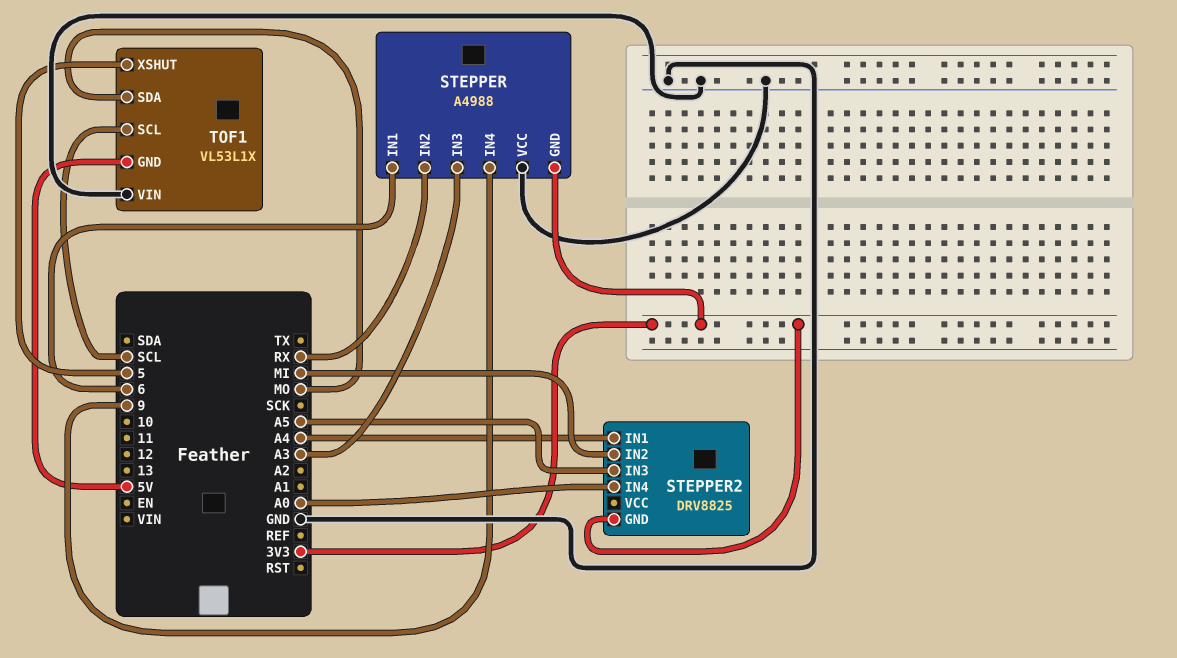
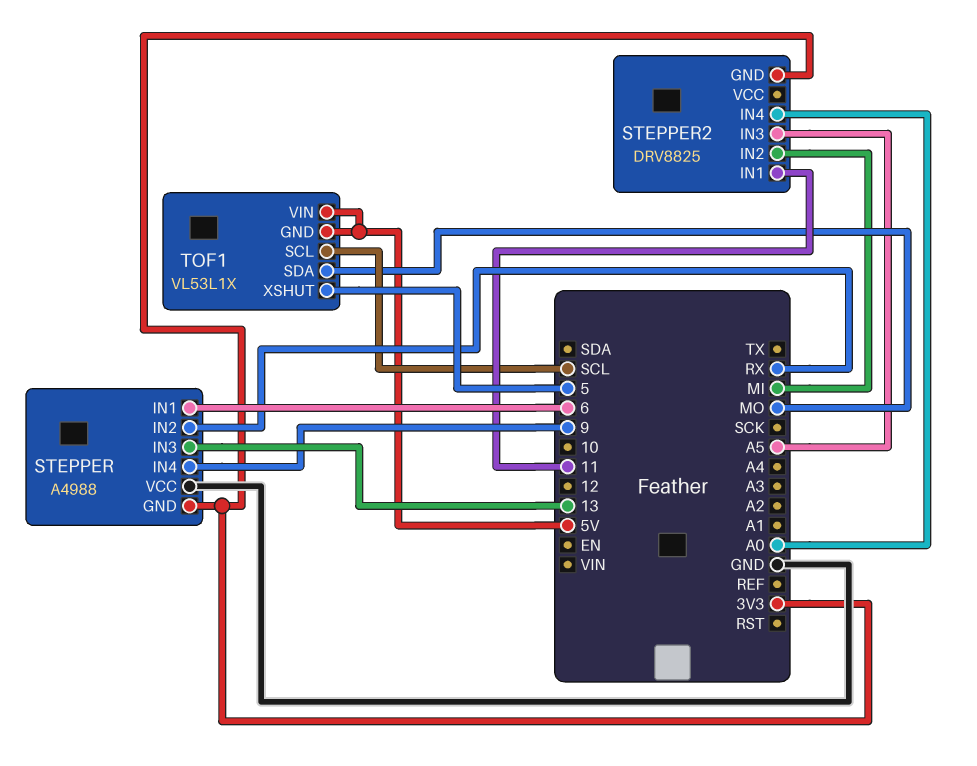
STEPPER pin IN3: A3 -> 13
STEPPER2 pin IN1: A4 -> 11
TOF1 pin VIN: GND -> 5V

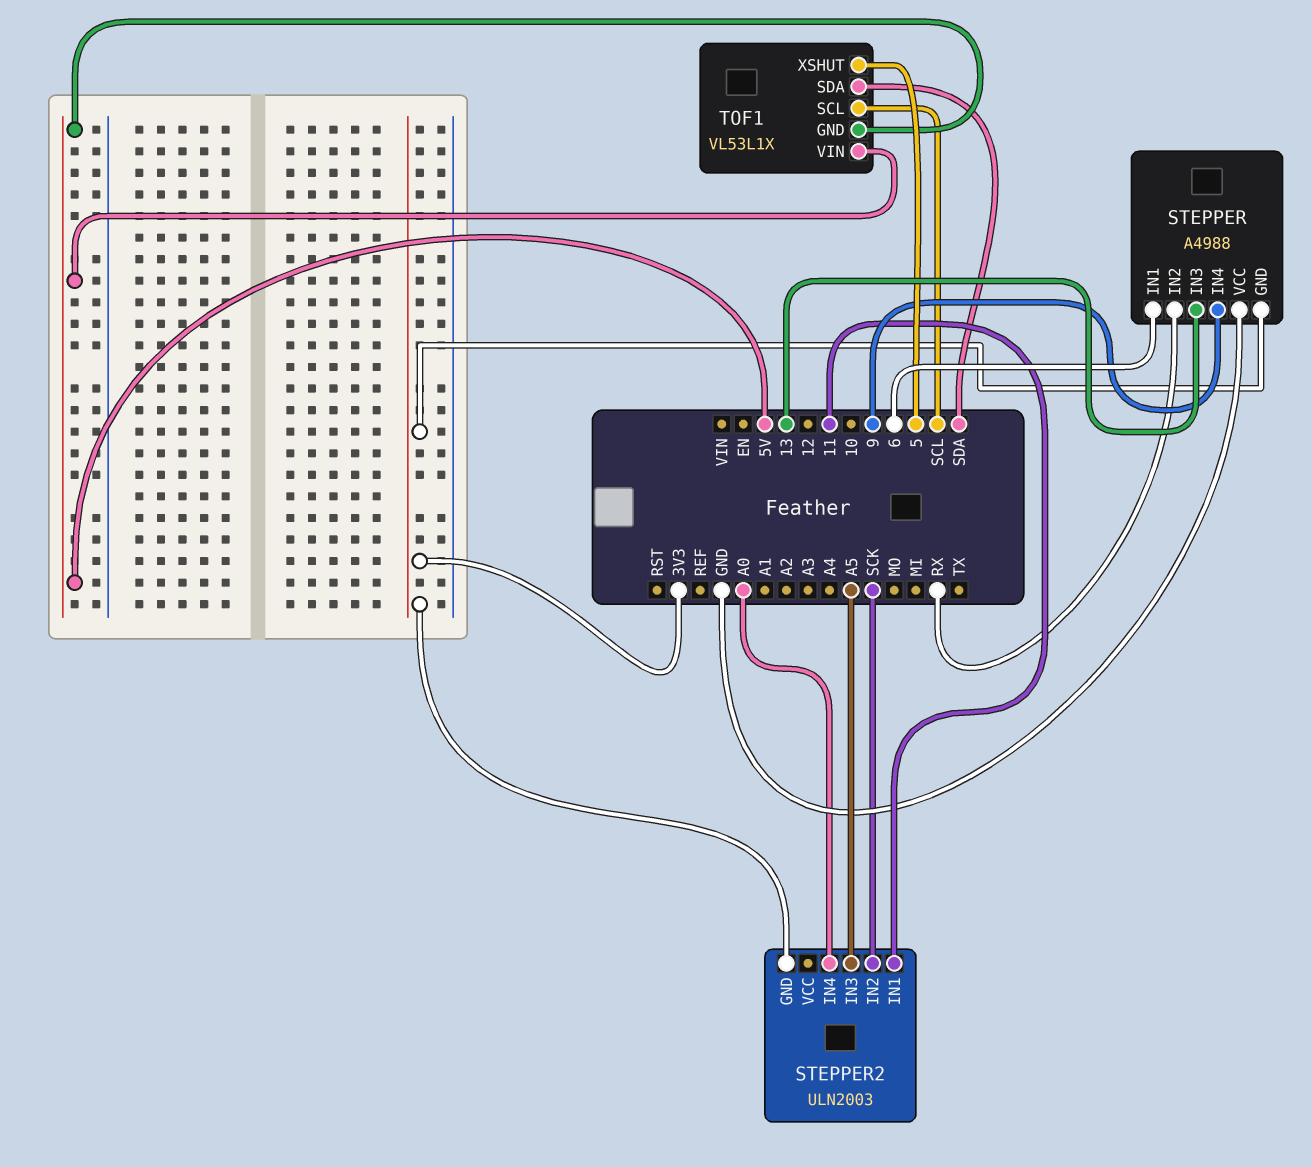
STEPPER2: DRV8825 -> ULN2003
STEPPER2 pin IN2: MI -> SCK
TOF1 pin SDA: MO -> SDA

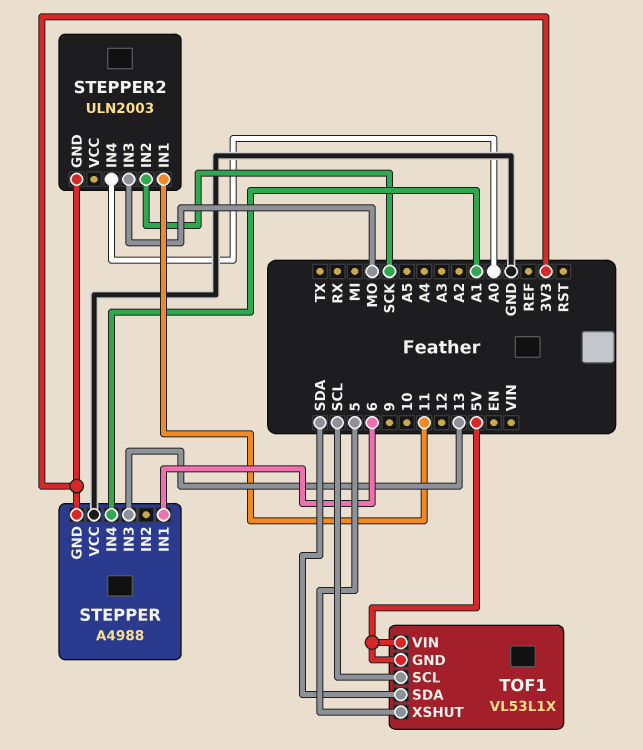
STEPPER pin IN2: RX -> none
STEPPER pin IN4: 9 -> A1
STEPPER2 pin IN3: A5 -> MO

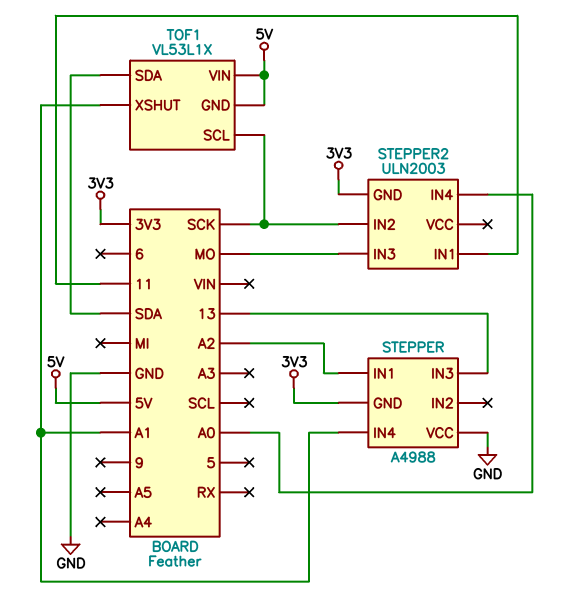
STEPPER pin IN1: 6 -> A2
TOF1 pin SCL: SCL -> SCK
TOF1 pin XSHUT: 5 -> A1

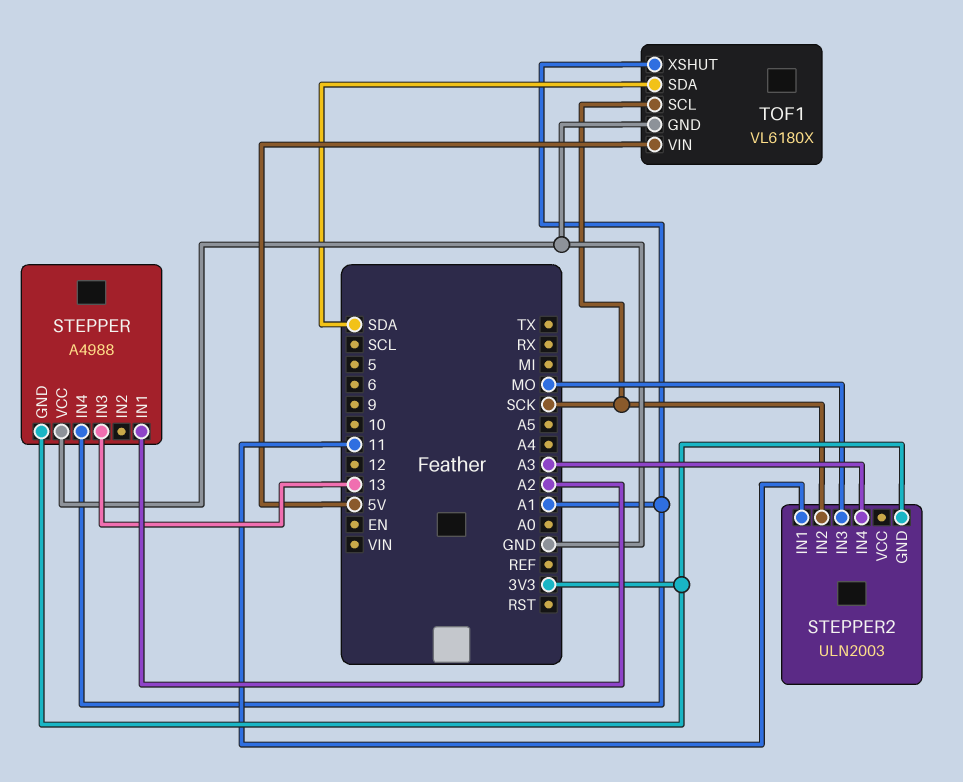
STEPPER2 pin IN4: A0 -> A3
TOF1: VL53L1X -> VL6180X
TOF1 pin GND: 5V -> GND

